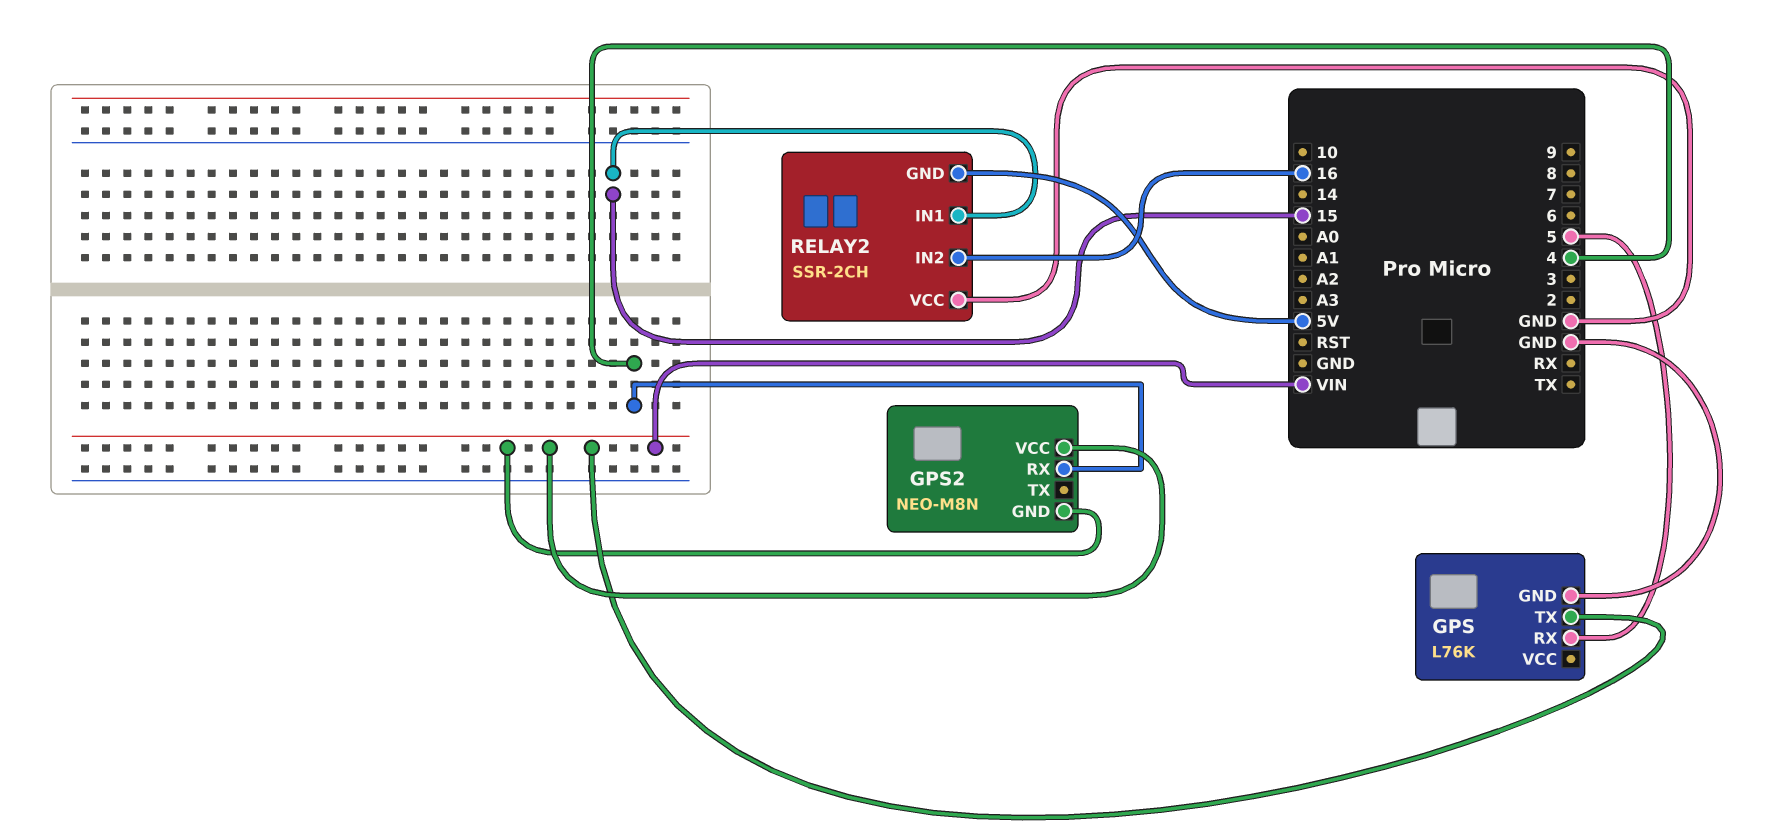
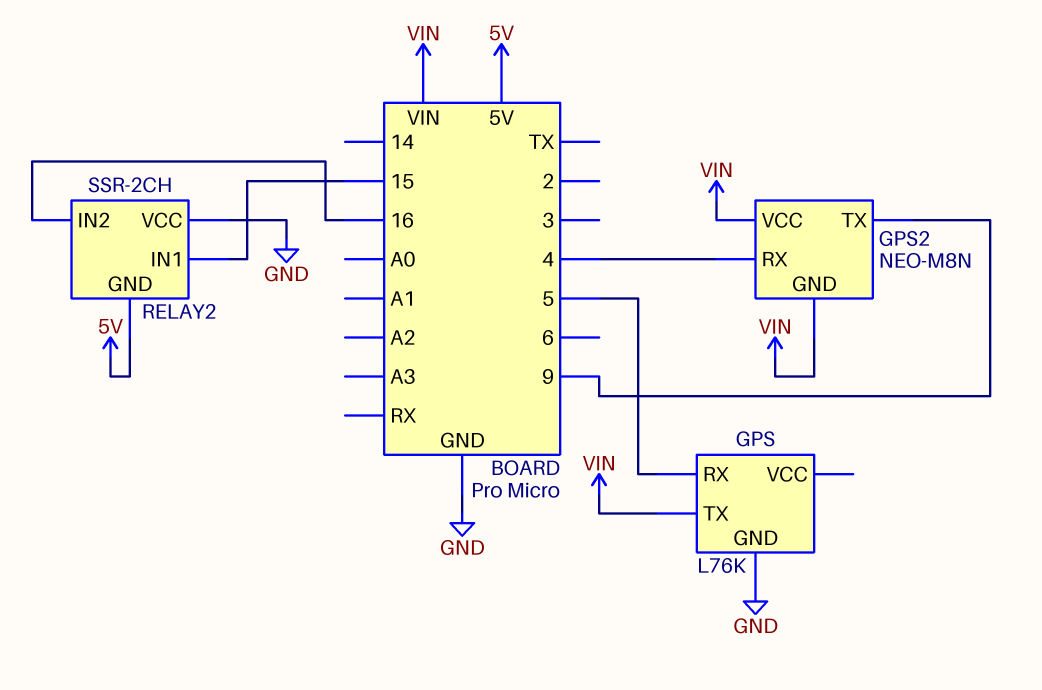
GPS2 pin TX: none -> 9

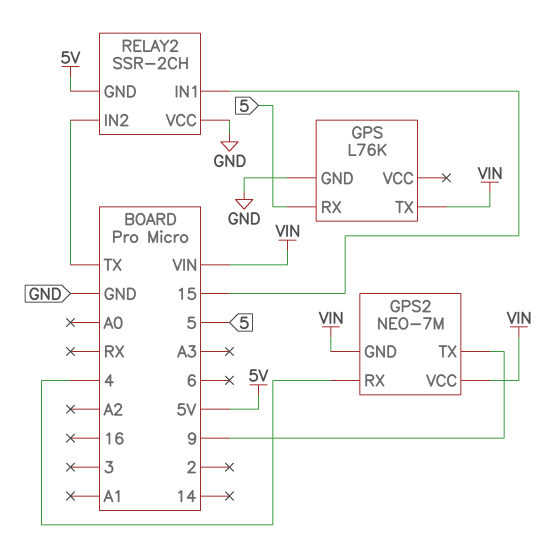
GPS2: NEO-M8N -> NEO-7M
RELAY2 pin IN2: 16 -> TX

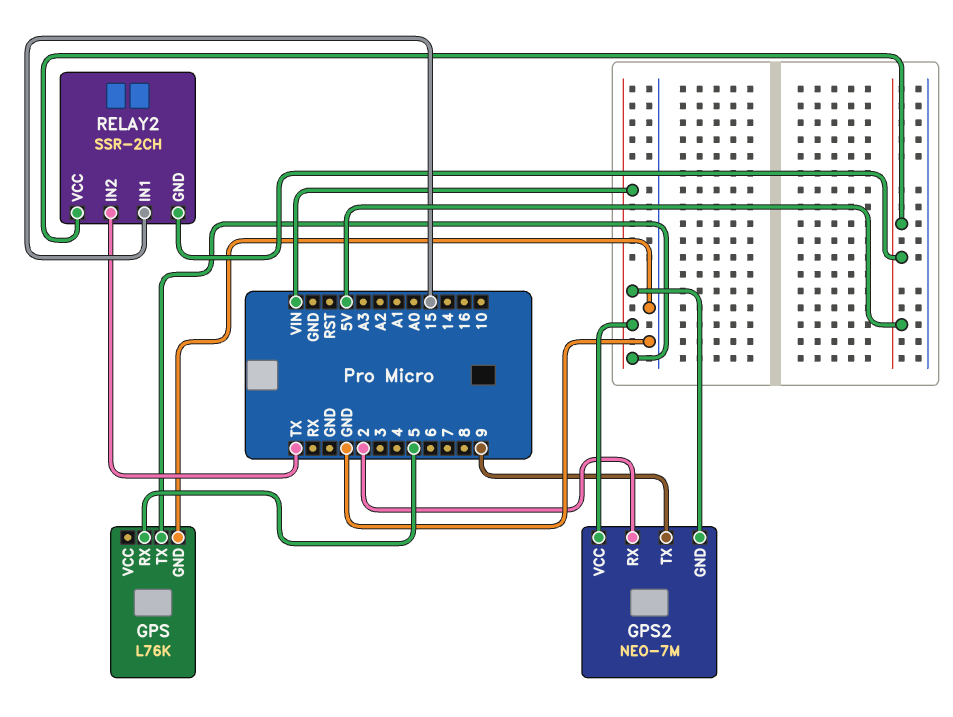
GPS2 pin RX: 4 -> 2
RELAY2 pin VCC: GND -> 5V

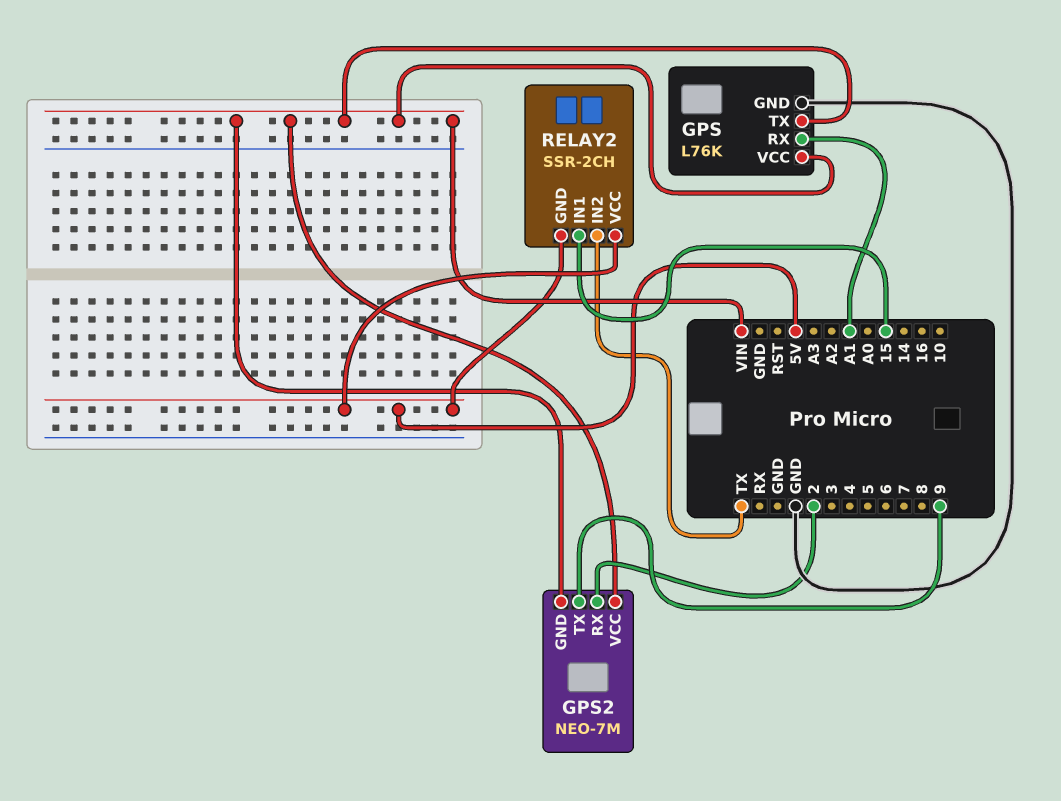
GPS pin RX: 5 -> A1
GPS pin VCC: none -> VIN

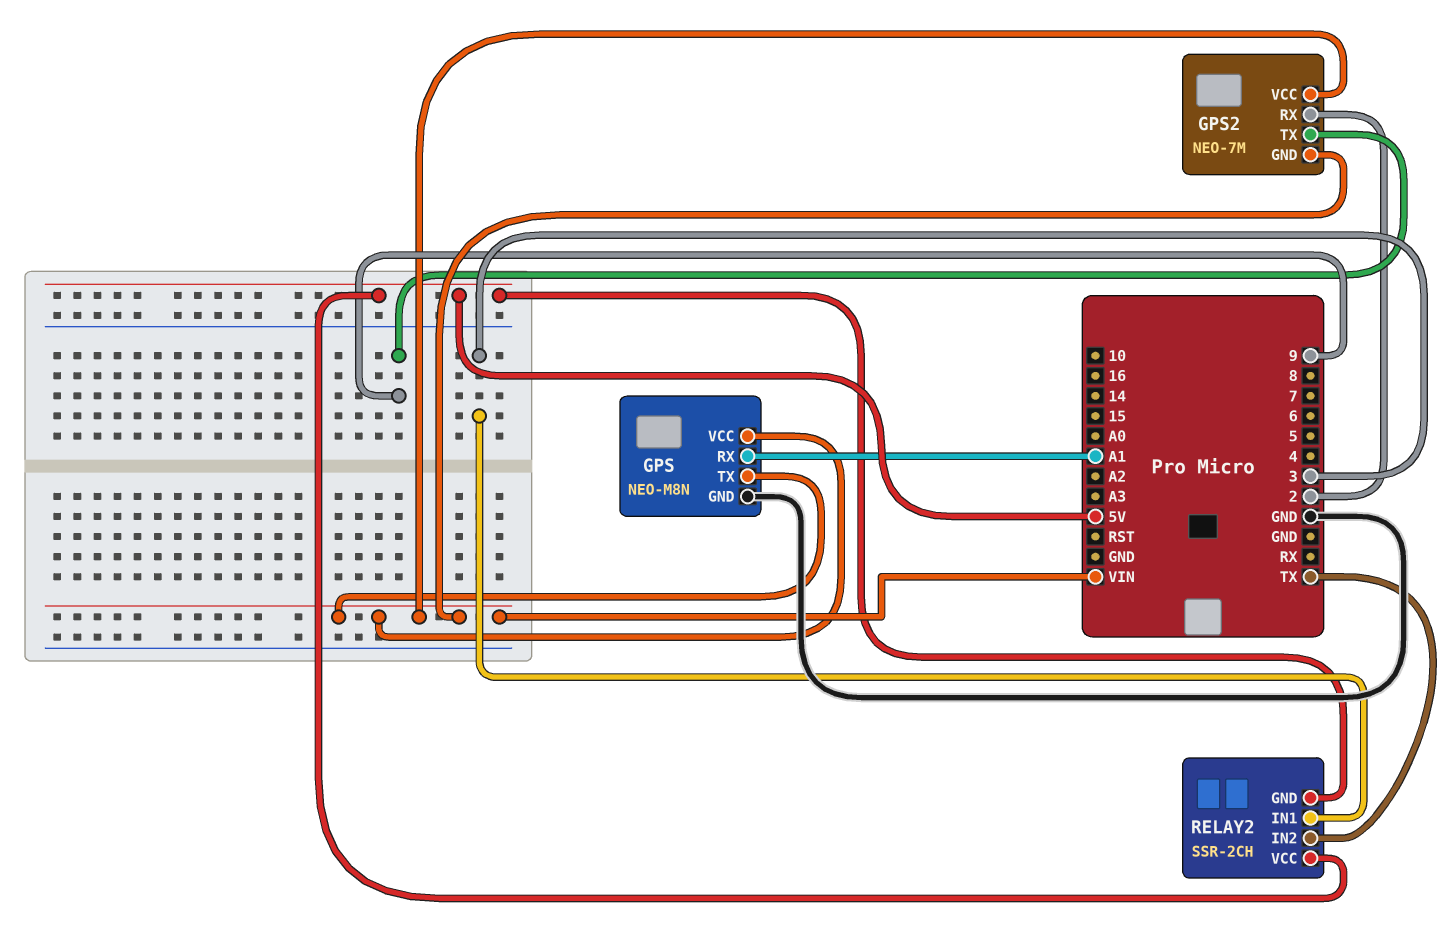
GPS: L76K -> NEO-M8N
RELAY2 pin IN1: 15 -> 3

